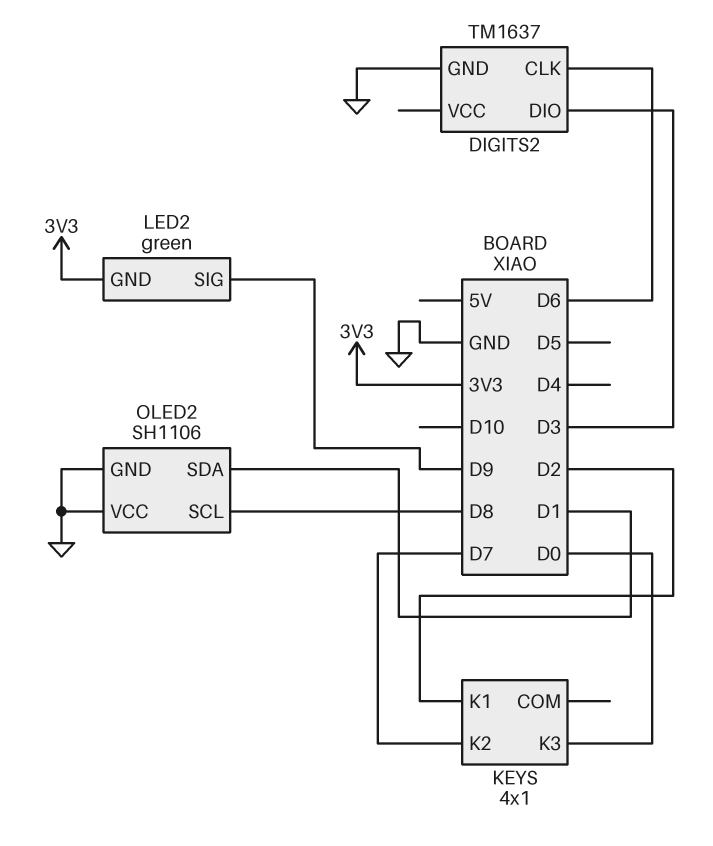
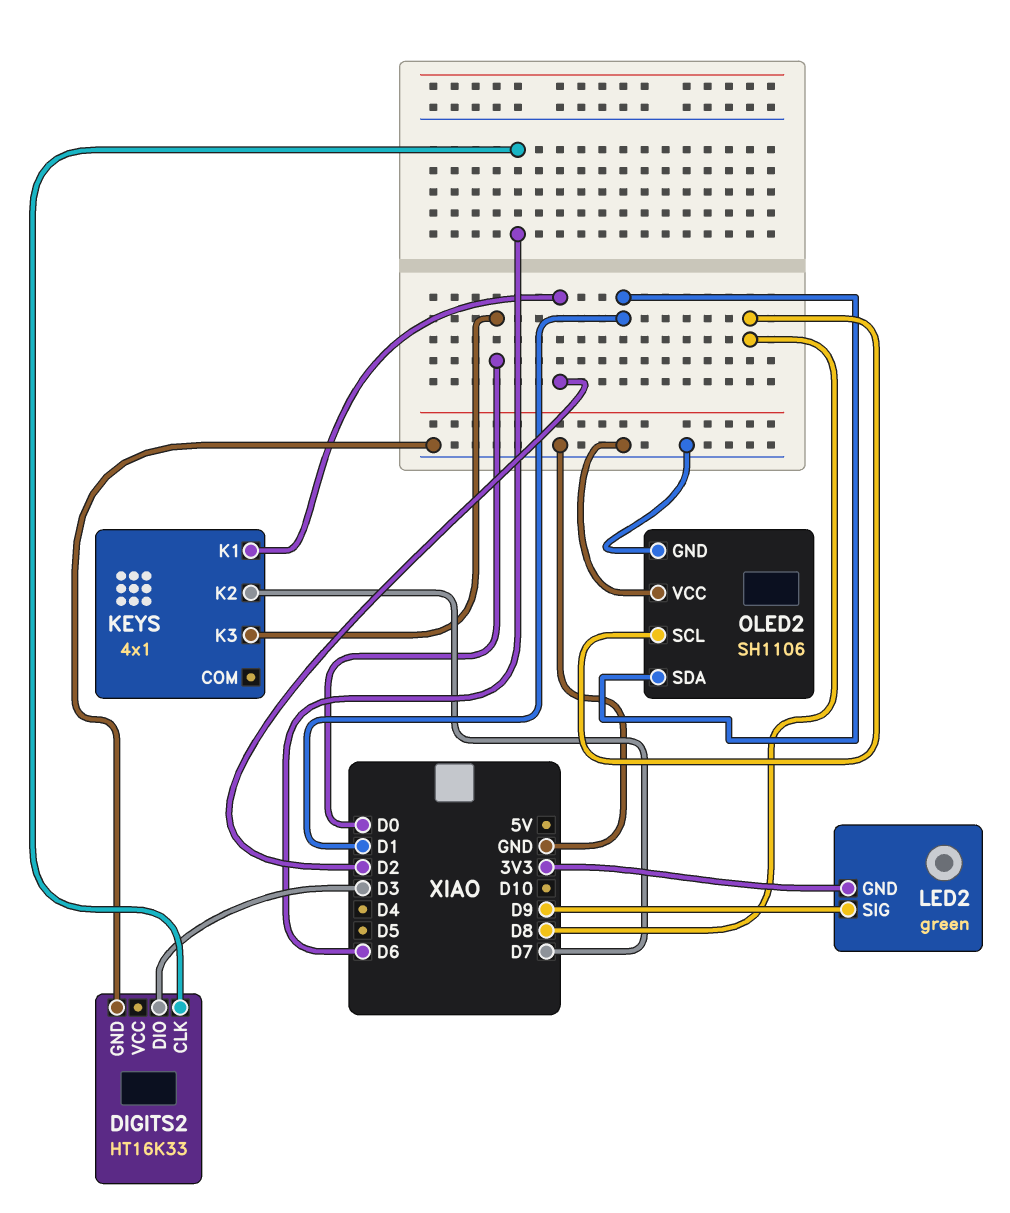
DIGITS2: TM1637 -> HT16K33

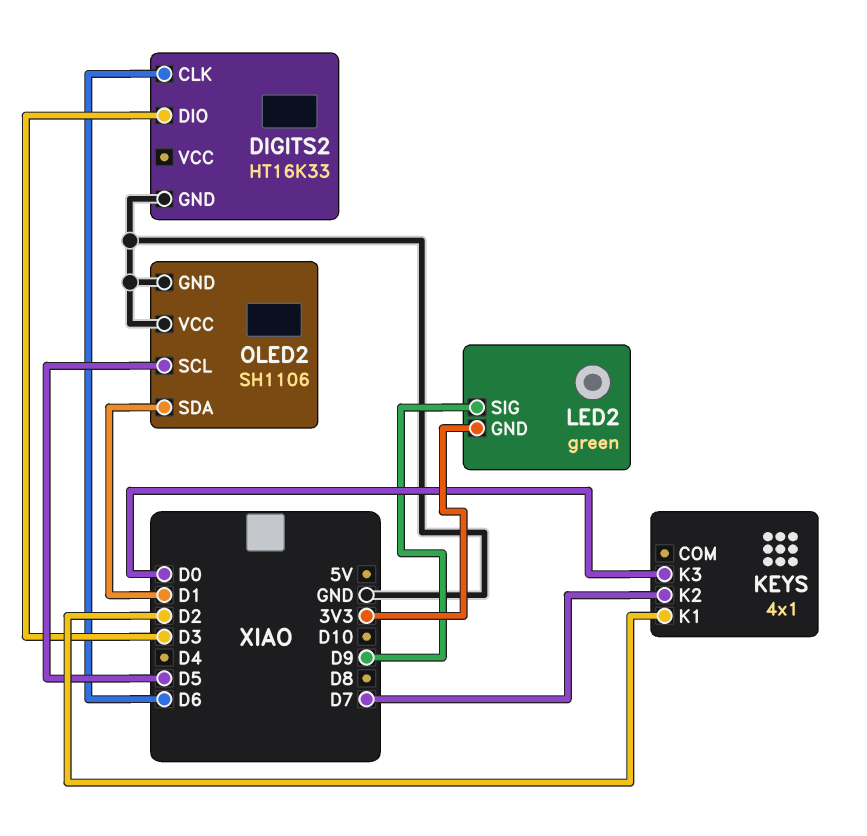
OLED2 pin SCL: D8 -> D5

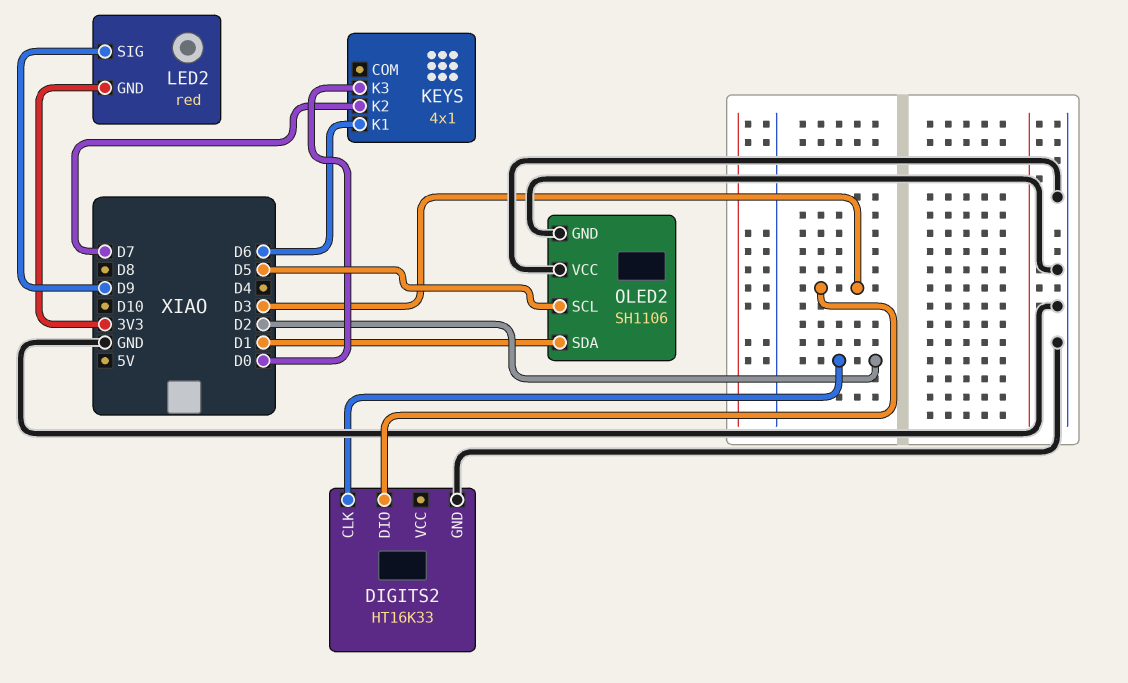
DIGITS2 pin CLK: D6 -> D2
KEYS pin K1: D2 -> D6
LED2: green -> red

